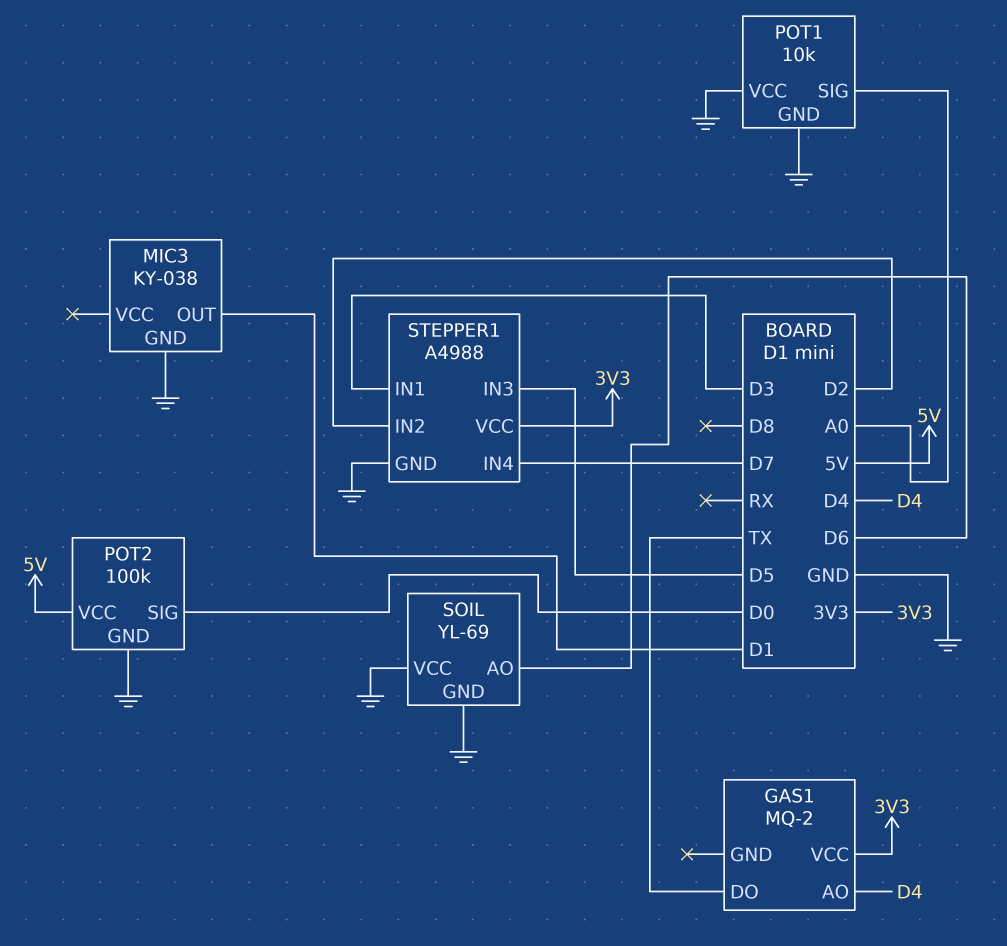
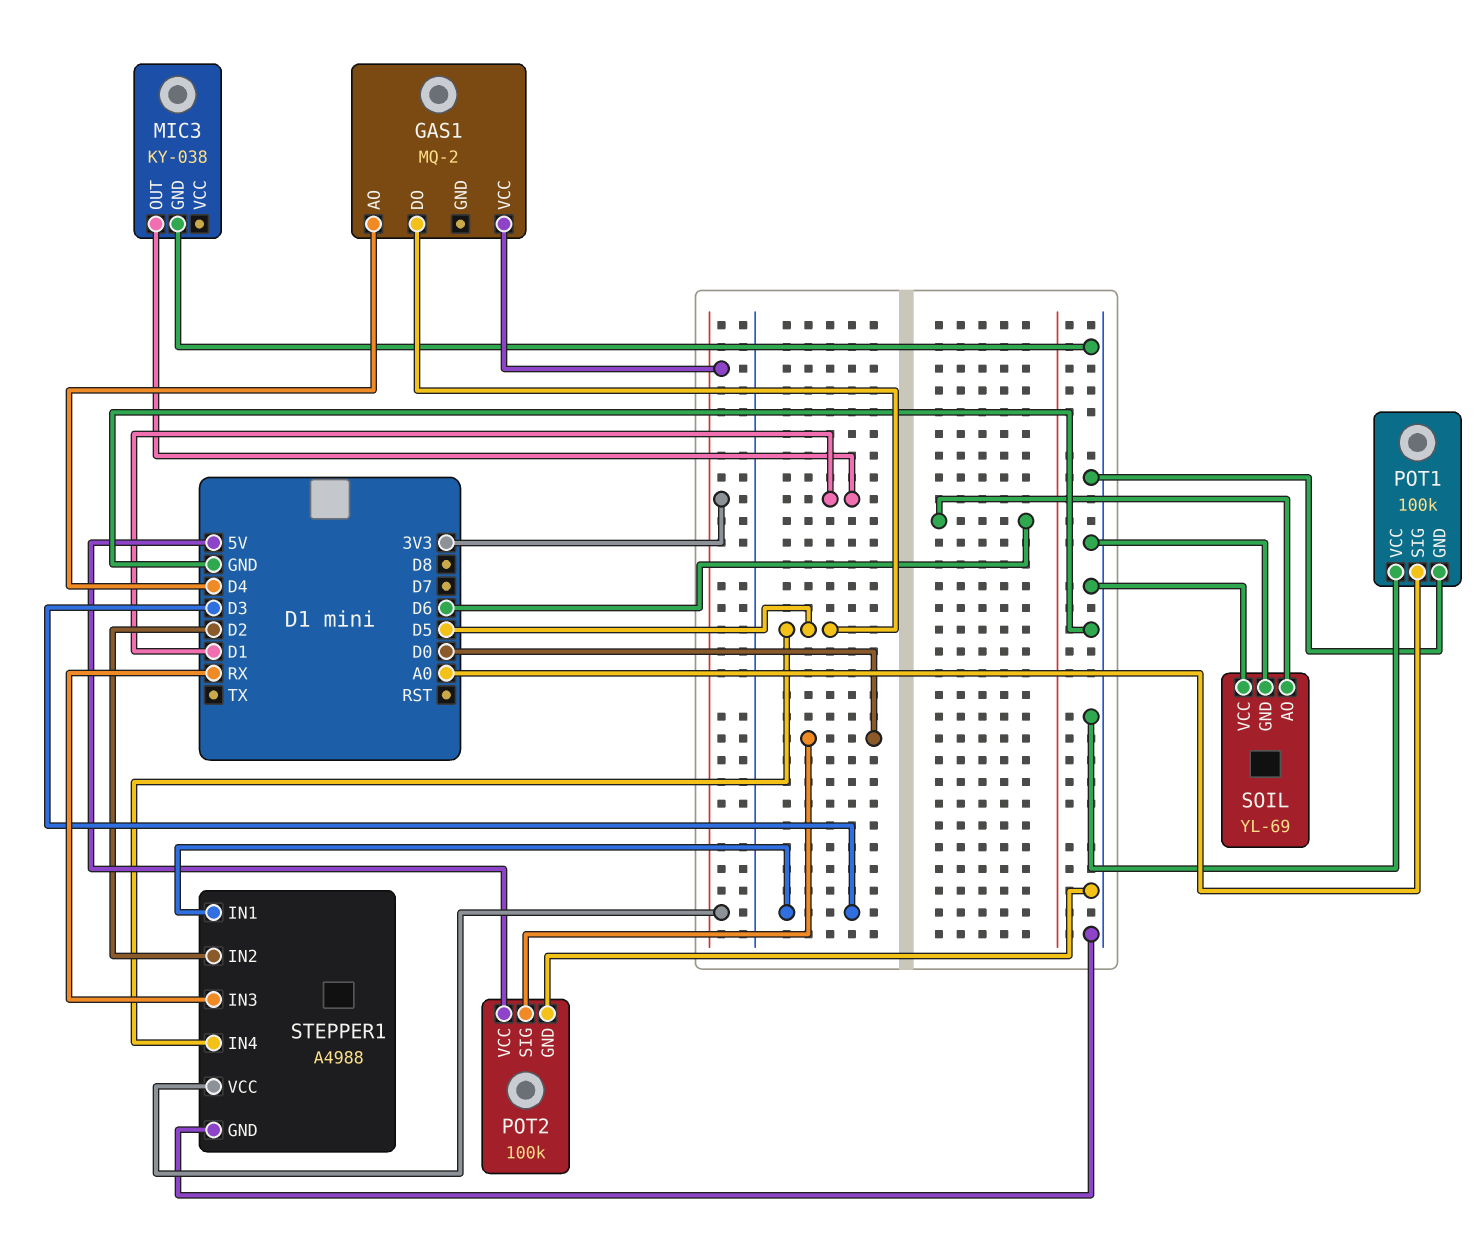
GAS1 pin DO: TX -> D5
POT1: 10k -> 100k
STEPPER1 pin IN3: D5 -> RX
STEPPER1 pin IN4: D7 -> D5

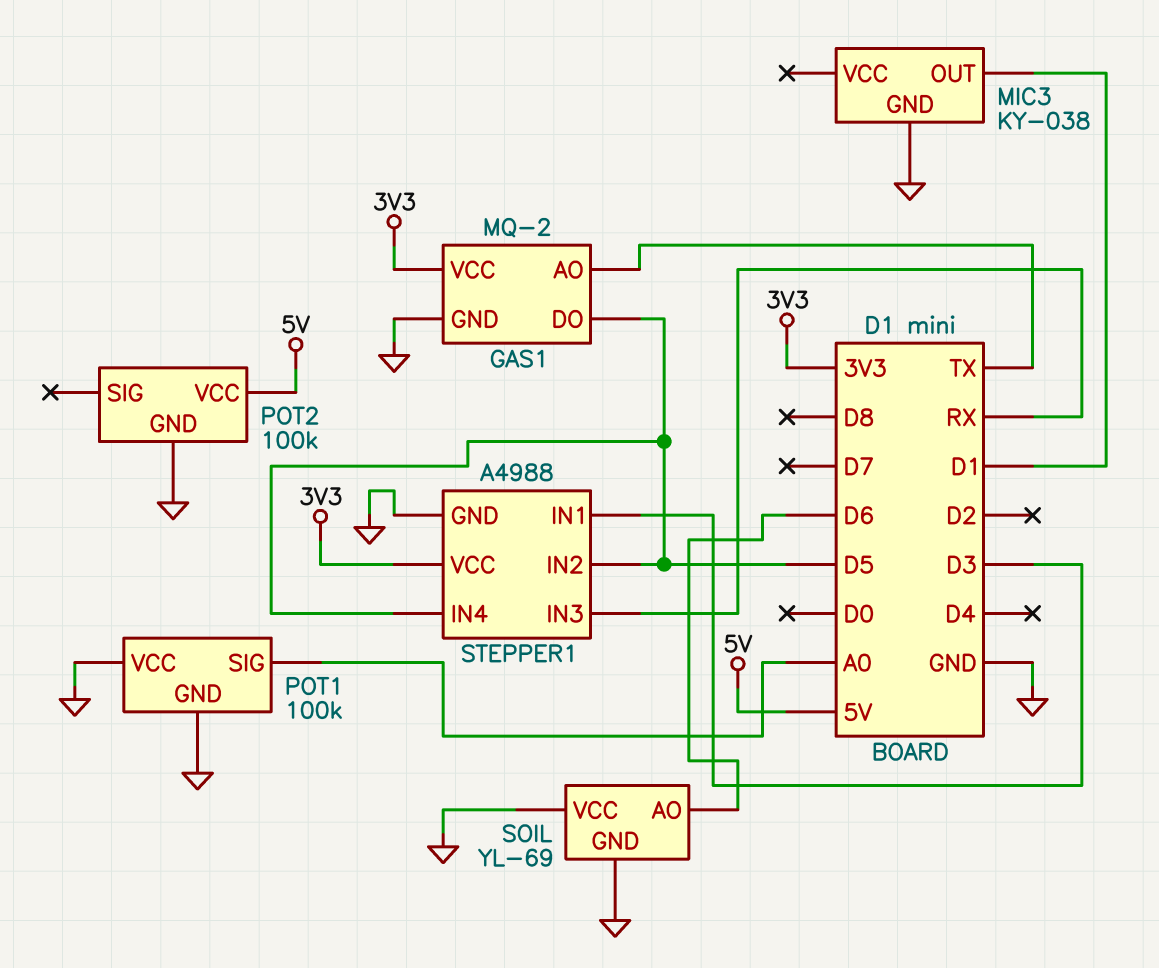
GAS1 pin AO: D4 -> TX
GAS1 pin GND: none -> GND
POT2 pin SIG: D0 -> none
STEPPER1 pin IN2: D2 -> D5

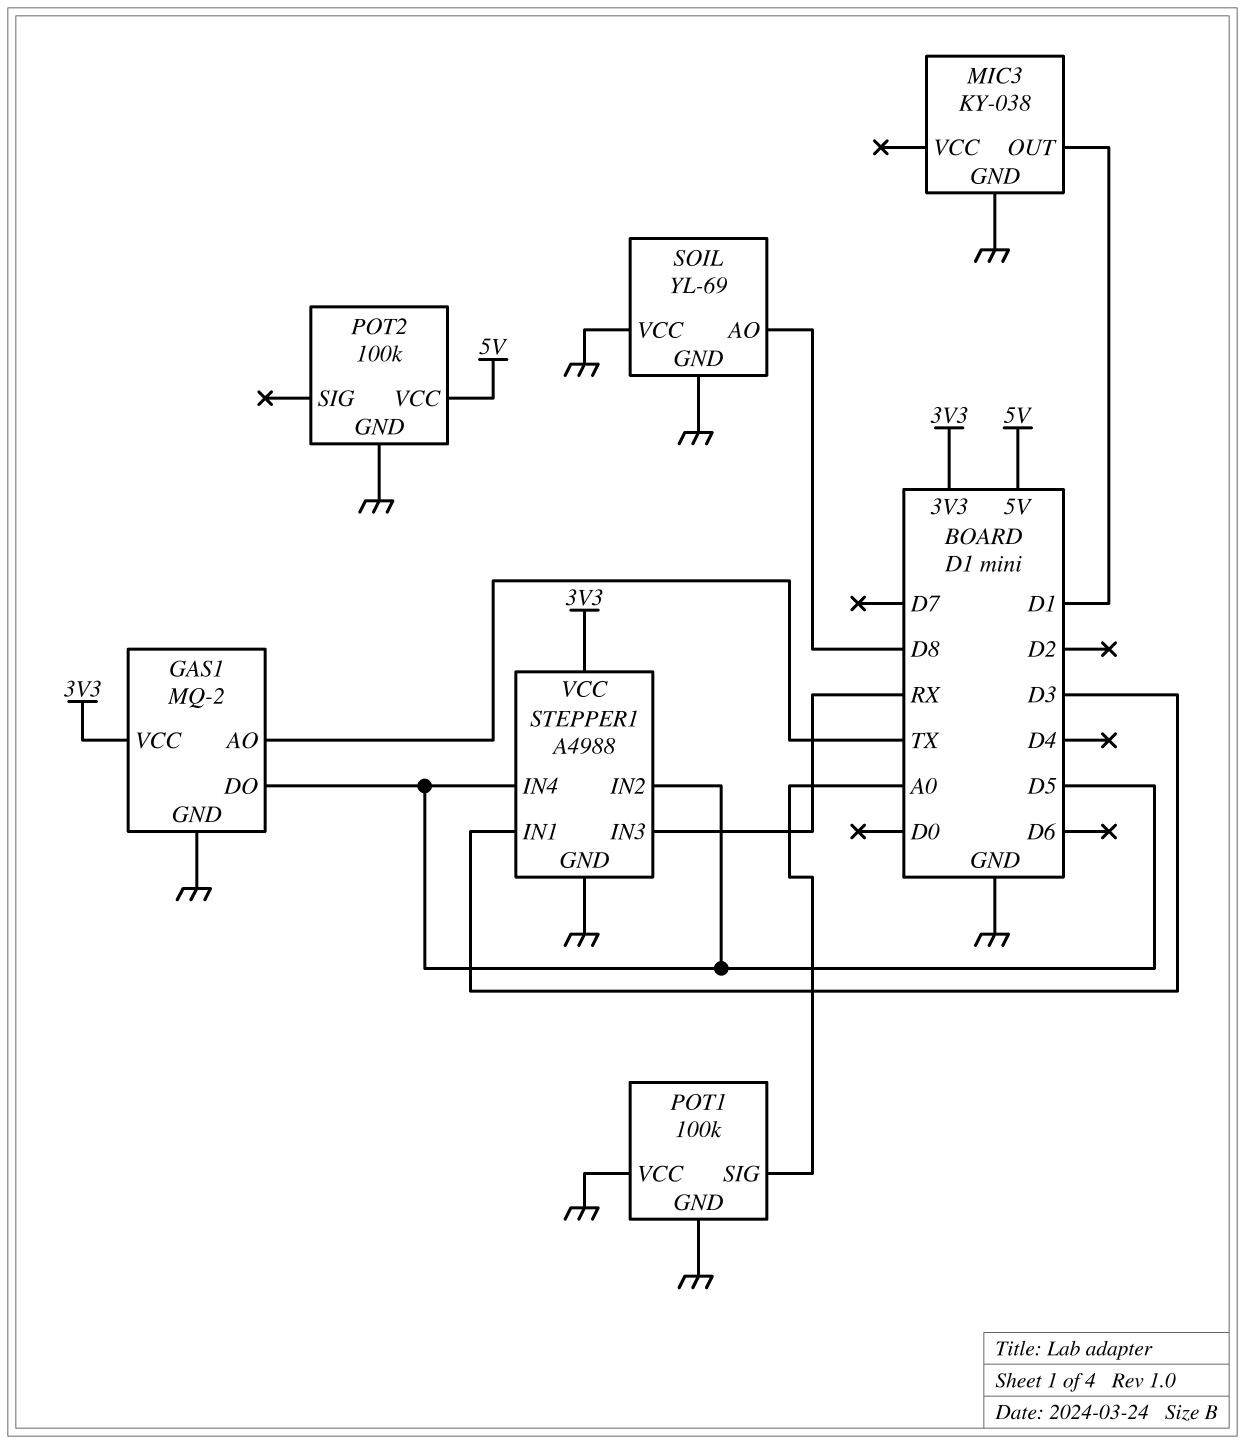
SOIL pin AO: D6 -> D8

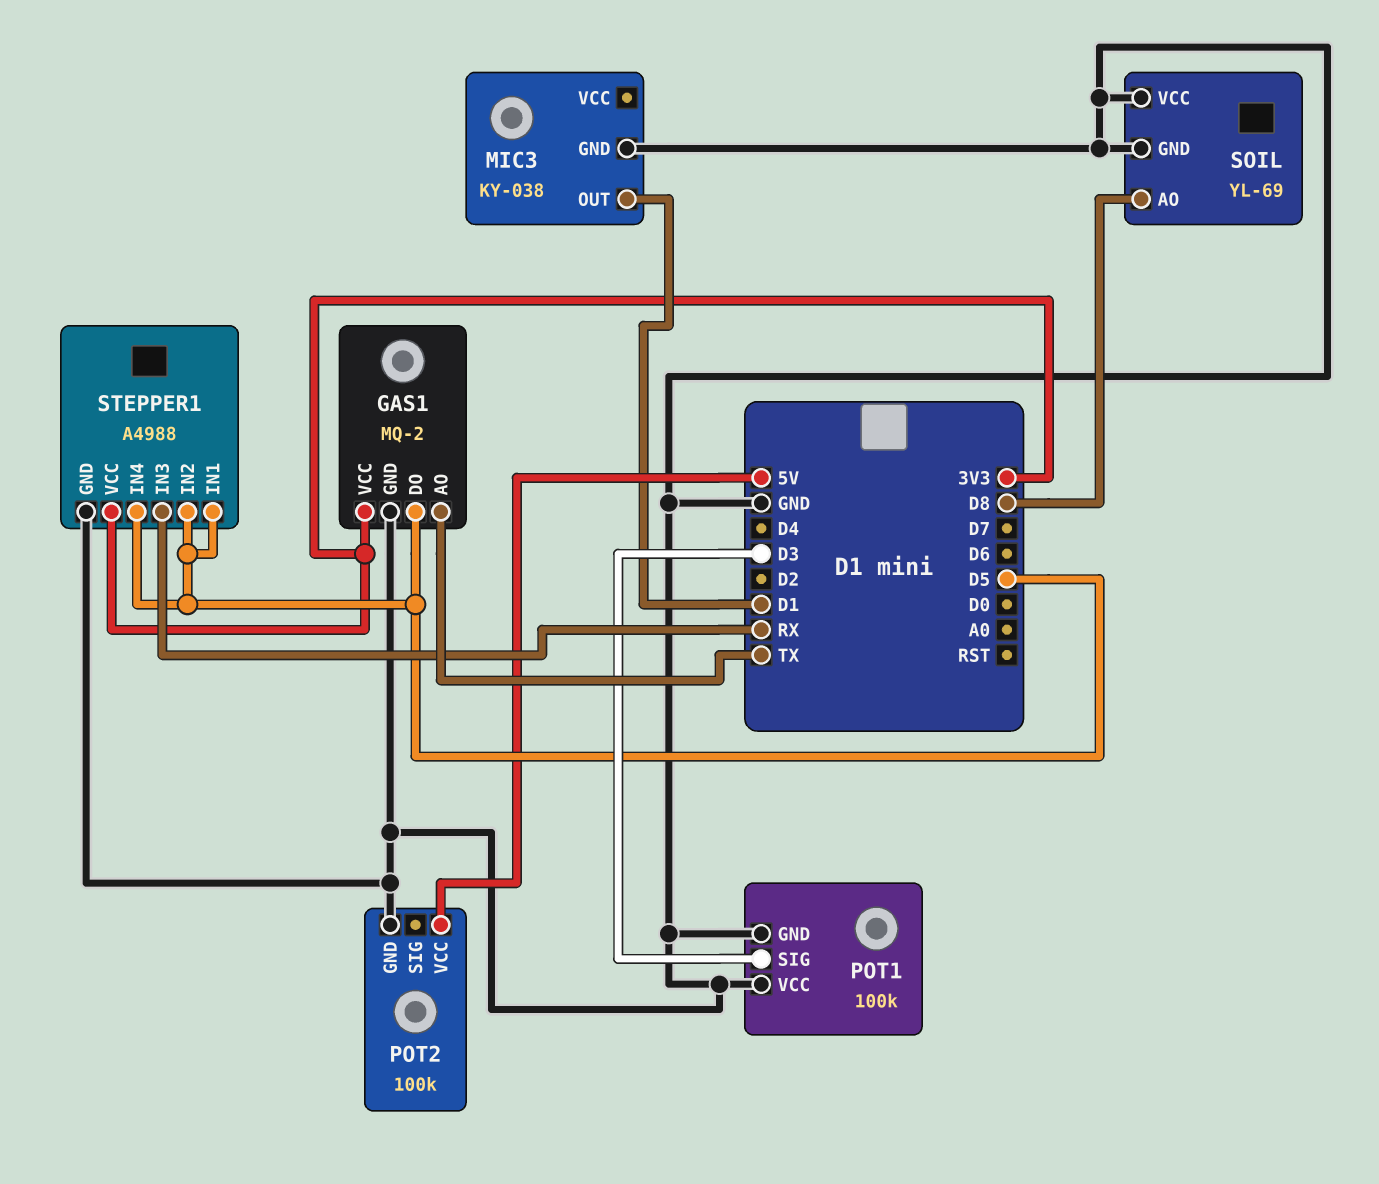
POT1 pin SIG: A0 -> D3
STEPPER1 pin IN1: D3 -> D5

